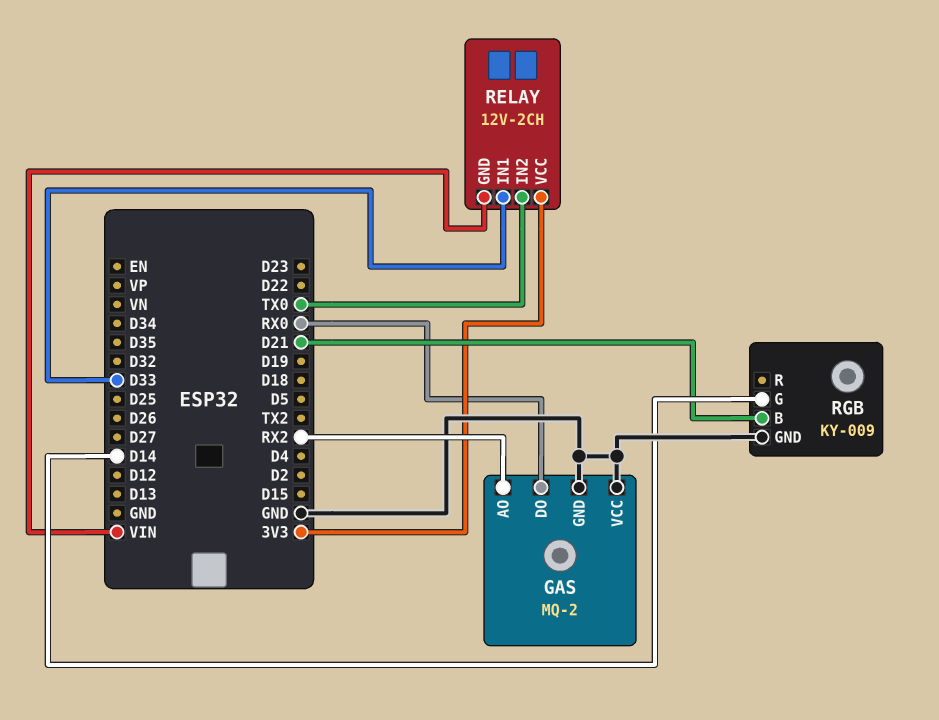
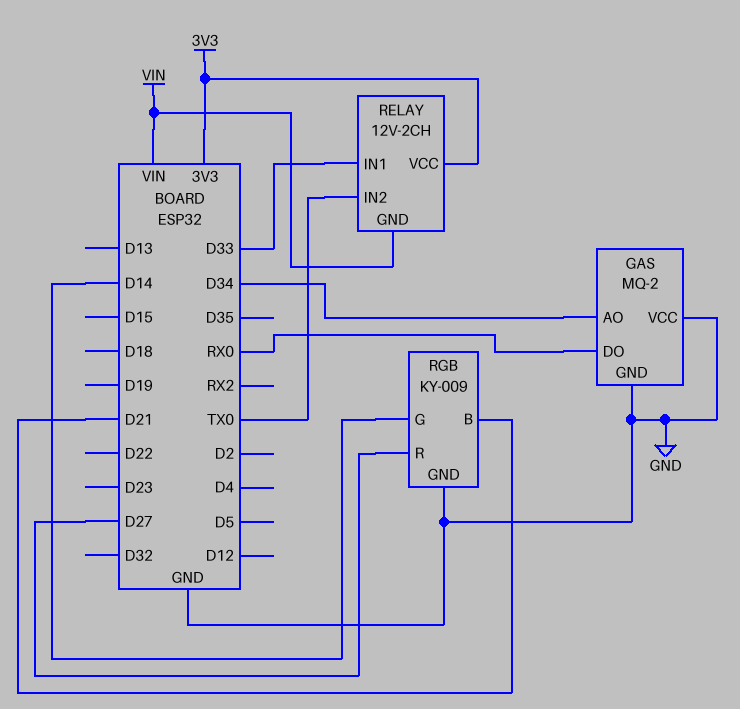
GAS pin AO: RX2 -> D34
RGB pin R: none -> D27

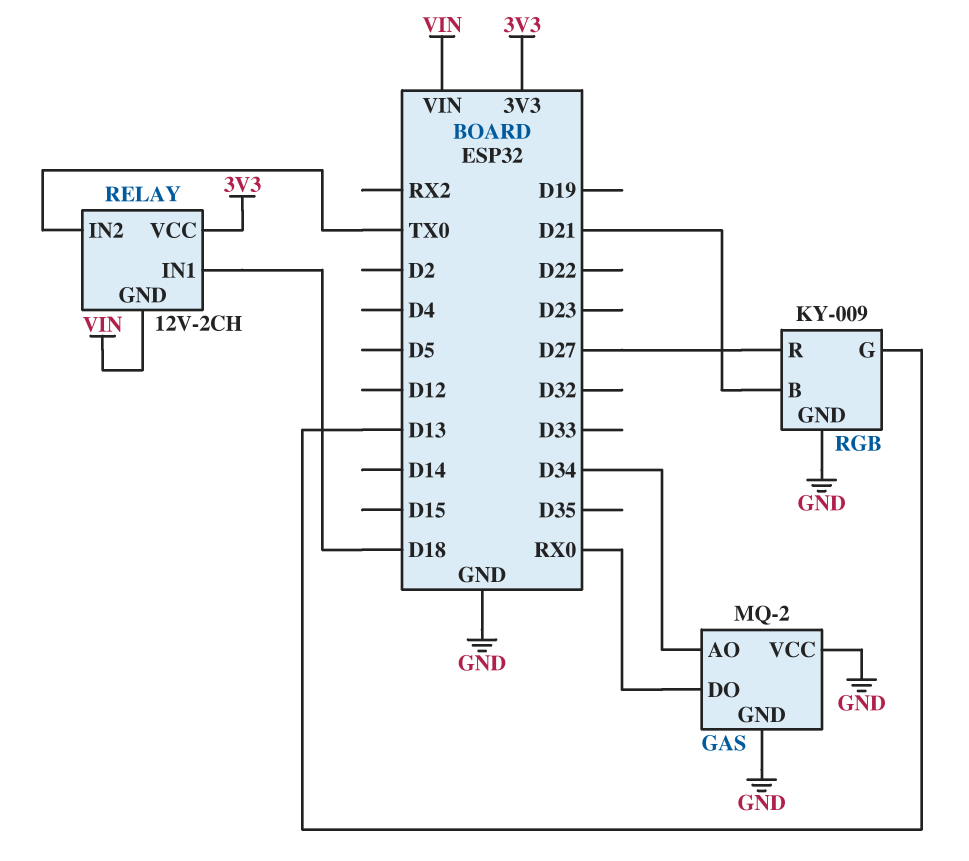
RELAY pin IN1: D33 -> D18
RGB pin G: D14 -> D13

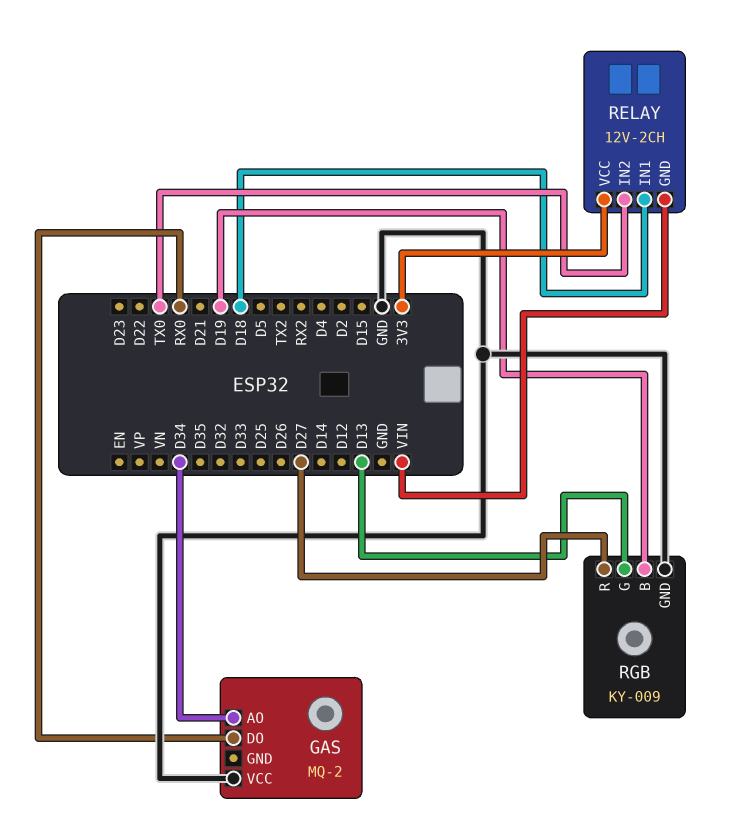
GAS pin GND: GND -> none
RGB pin B: D21 -> D19

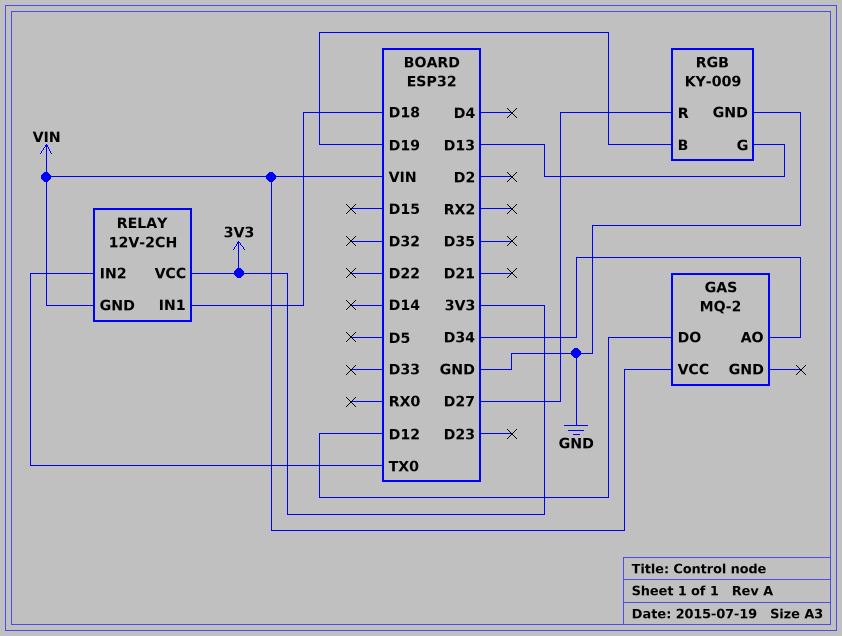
GAS pin DO: RX0 -> D12
GAS pin VCC: GND -> VIN

